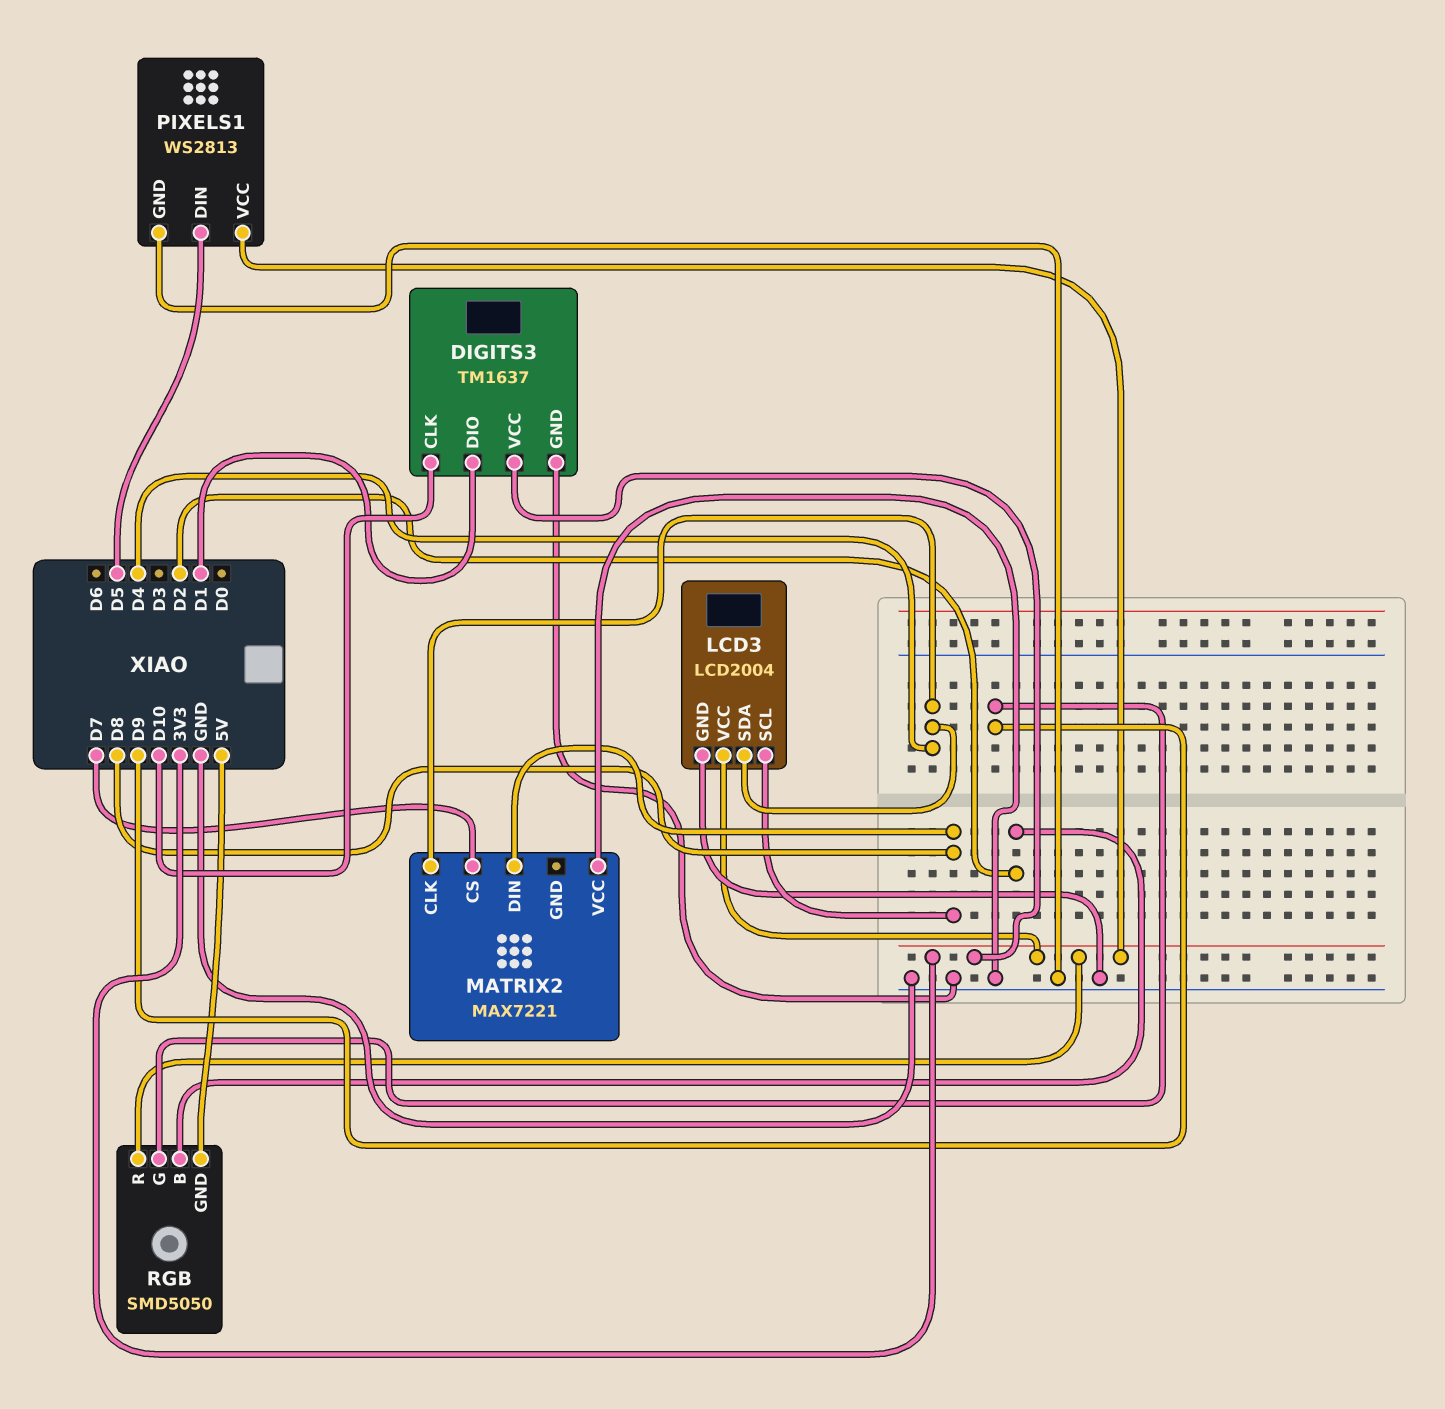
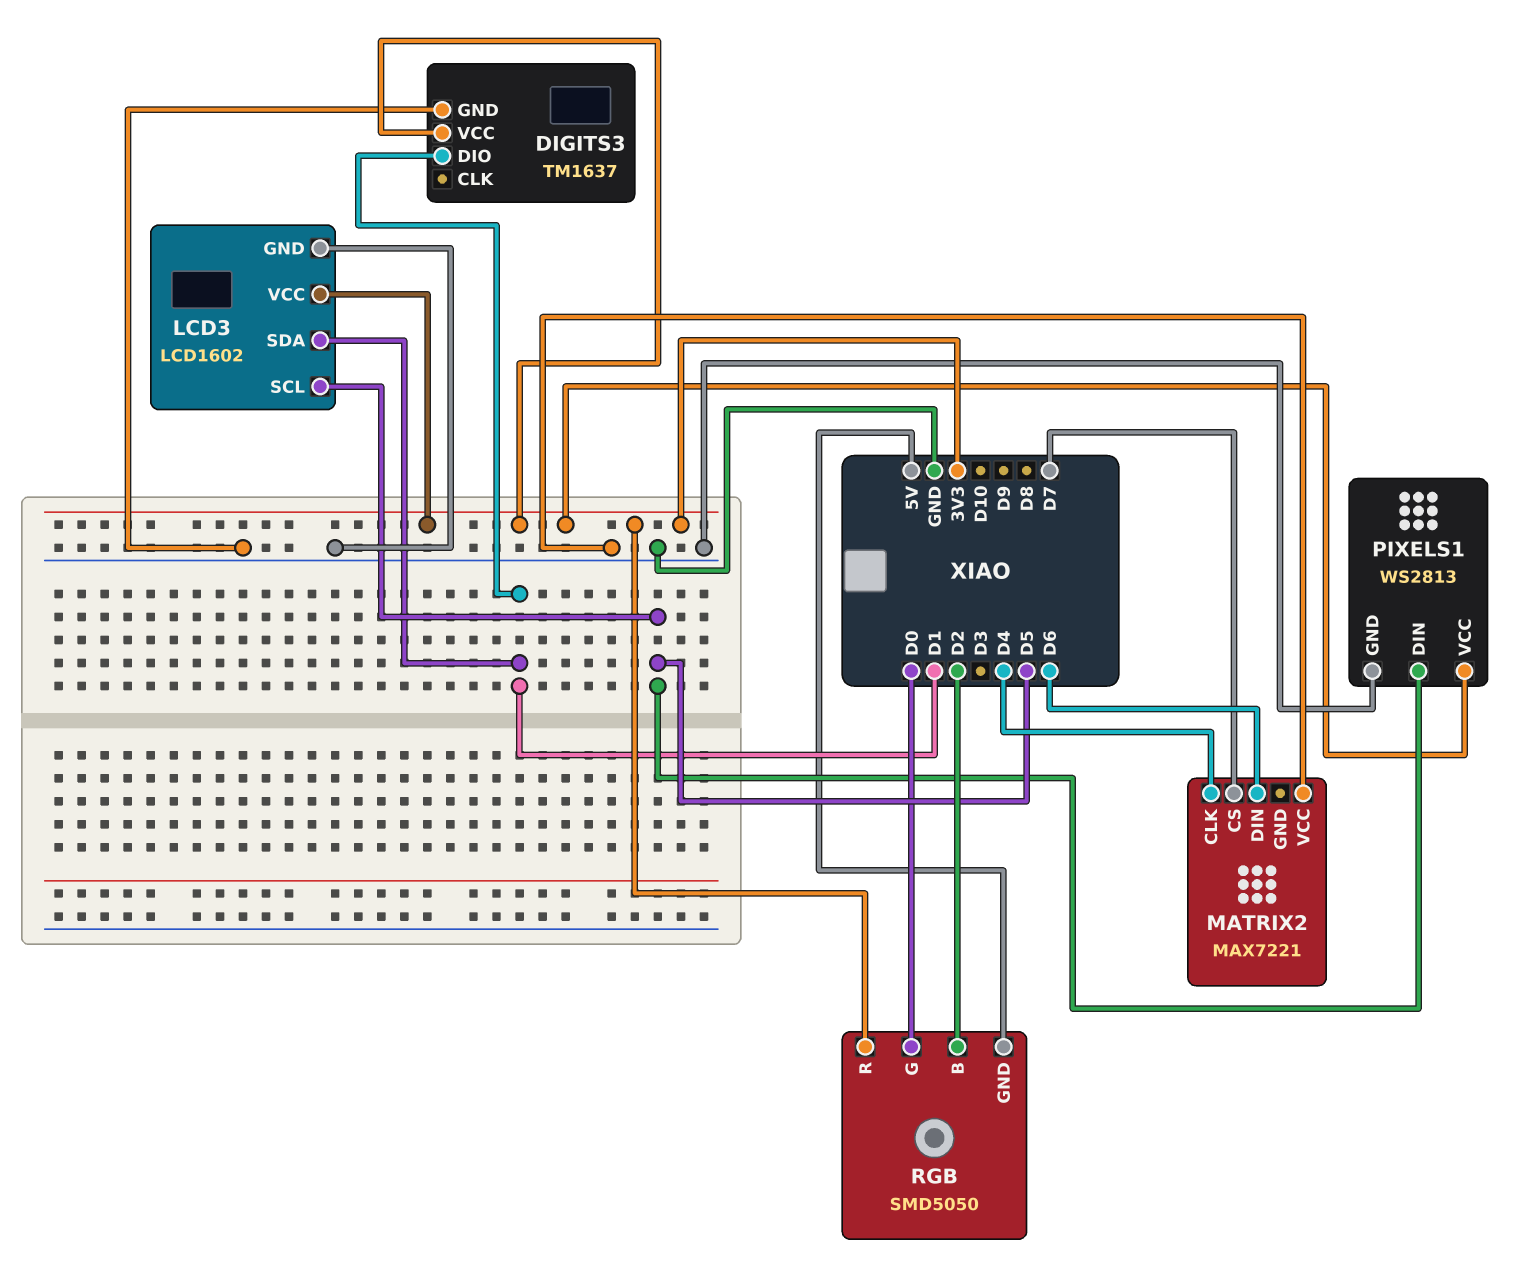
DIGITS3 pin CLK: D10 -> none
LCD3: LCD2004 -> LCD1602
LCD3 pin SCL: D8 -> D5
LCD3 pin SDA: D4 -> D1
MATRIX2 pin DIN: D8 -> D6
RGB pin G: D9 -> D0

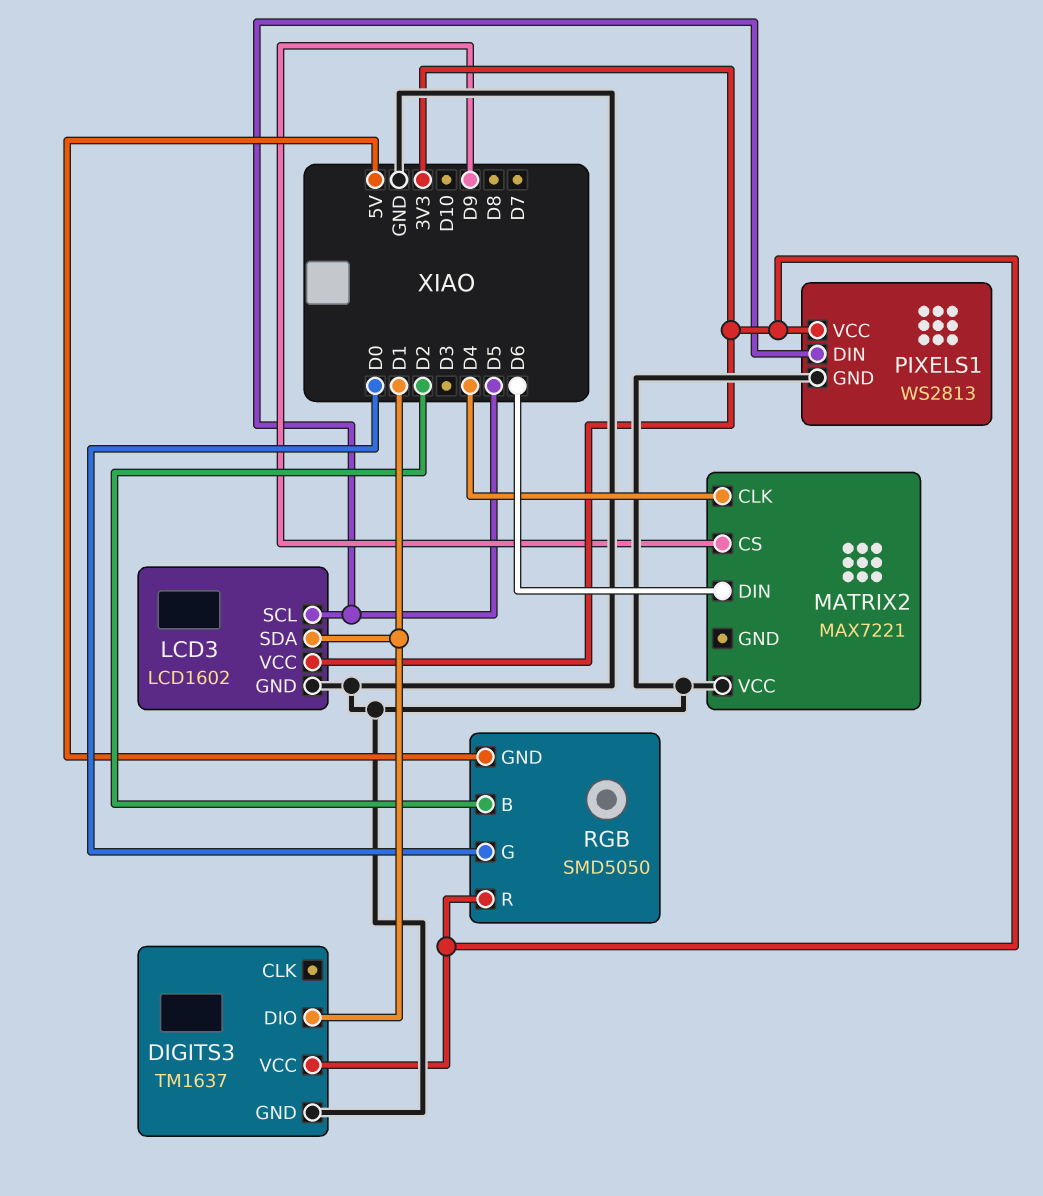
MATRIX2 pin CS: D7 -> D9

